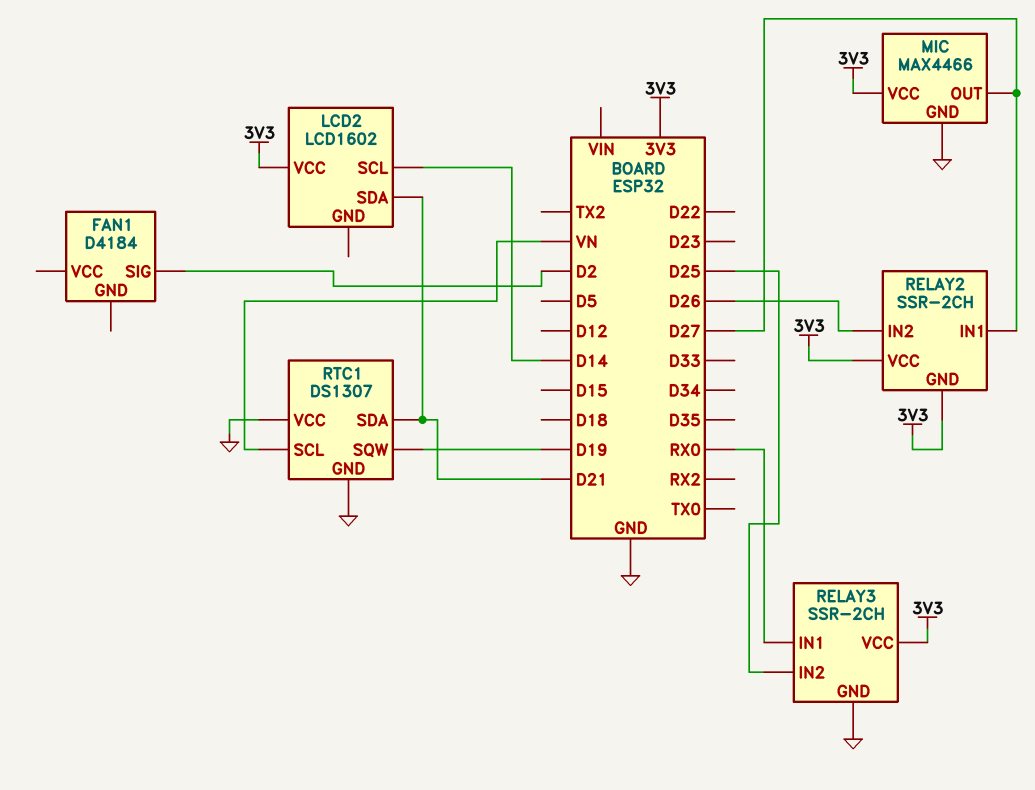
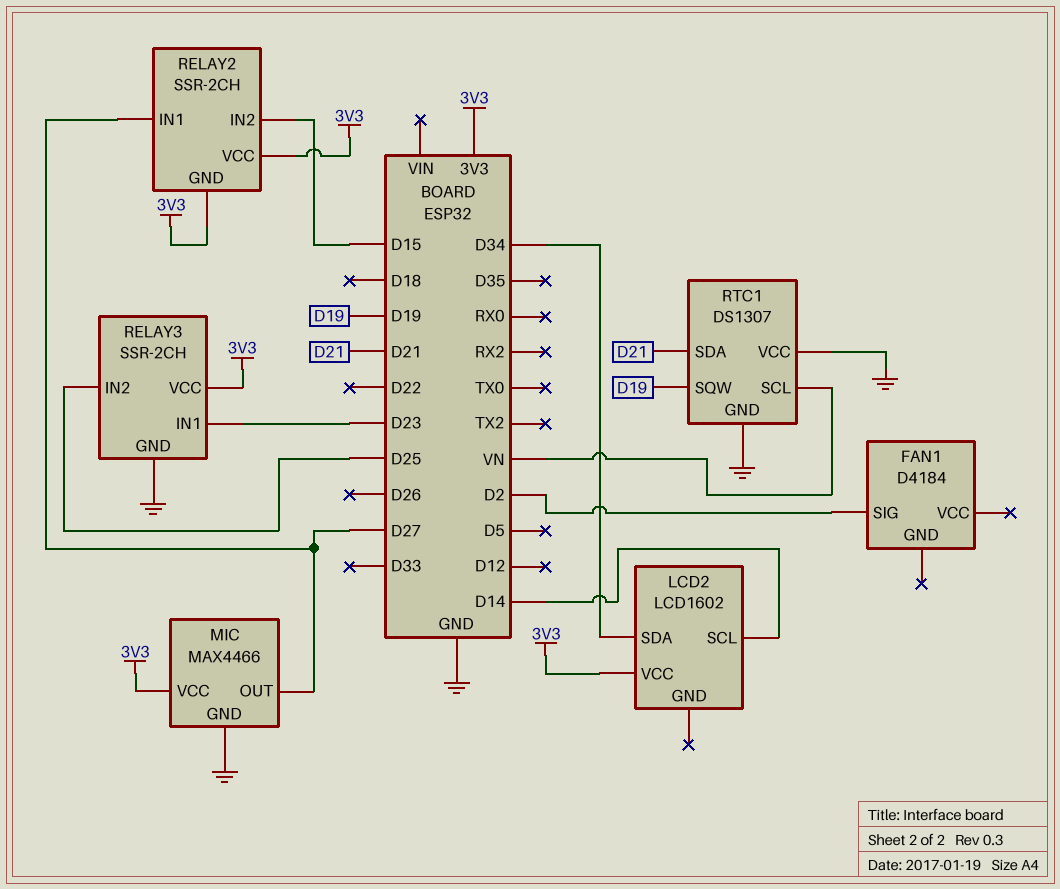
LCD2 pin SDA: D21 -> D34
RELAY2 pin IN2: D26 -> D15
RELAY3 pin IN1: RX0 -> D23

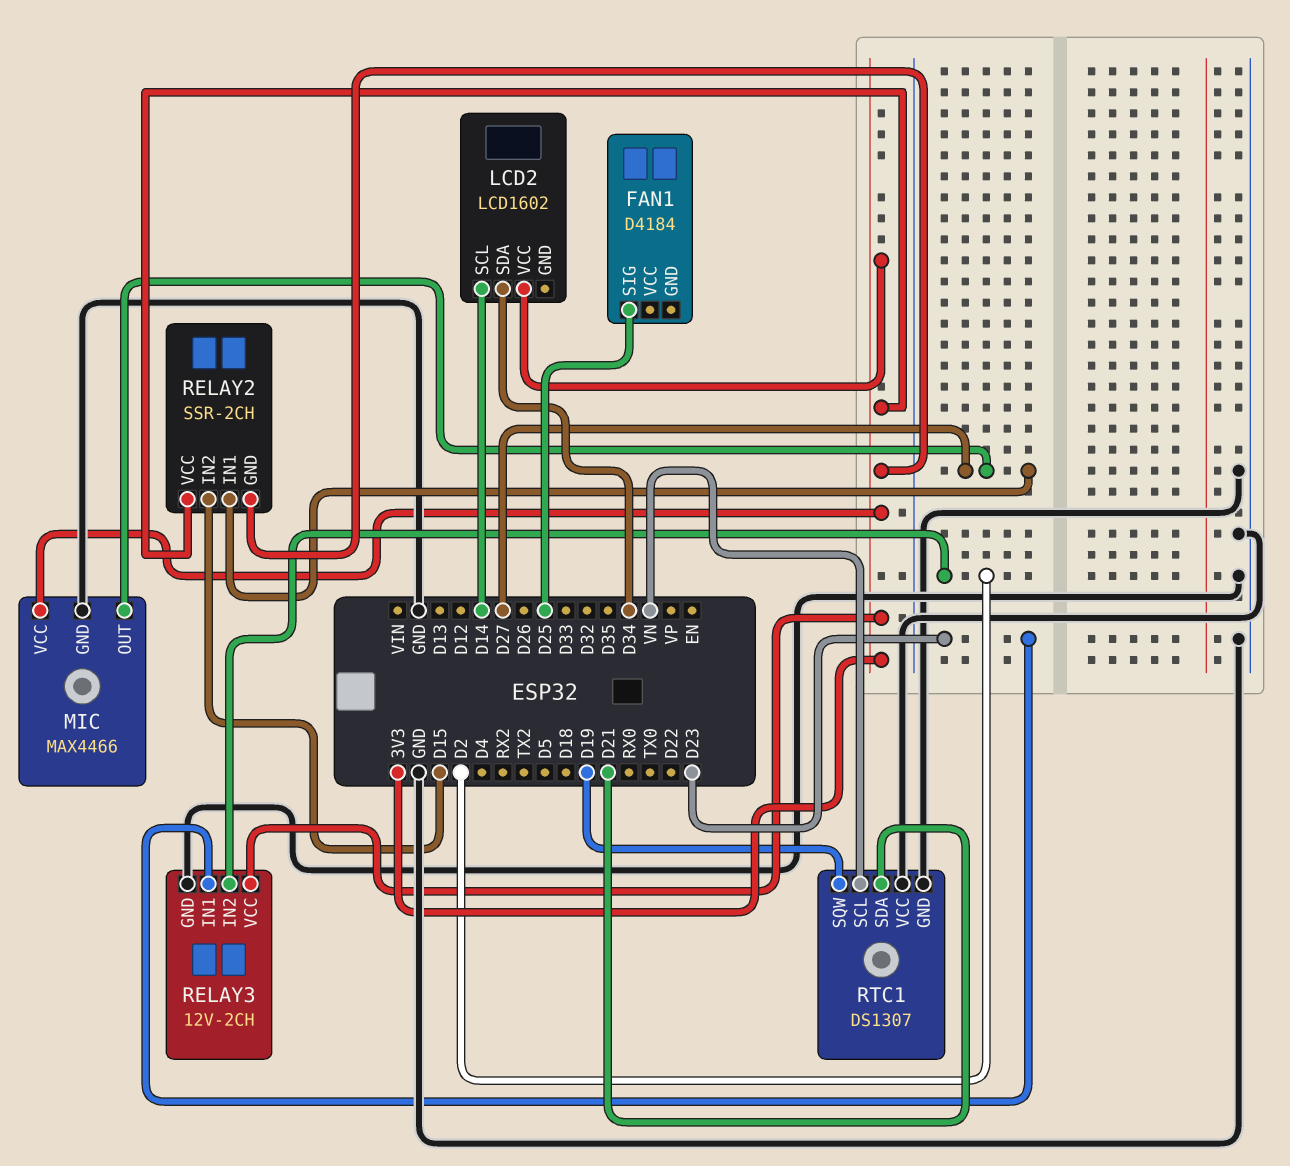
FAN1 pin SIG: D2 -> D25
RELAY3: SSR-2CH -> 12V-2CH
RELAY3 pin IN2: D25 -> D2

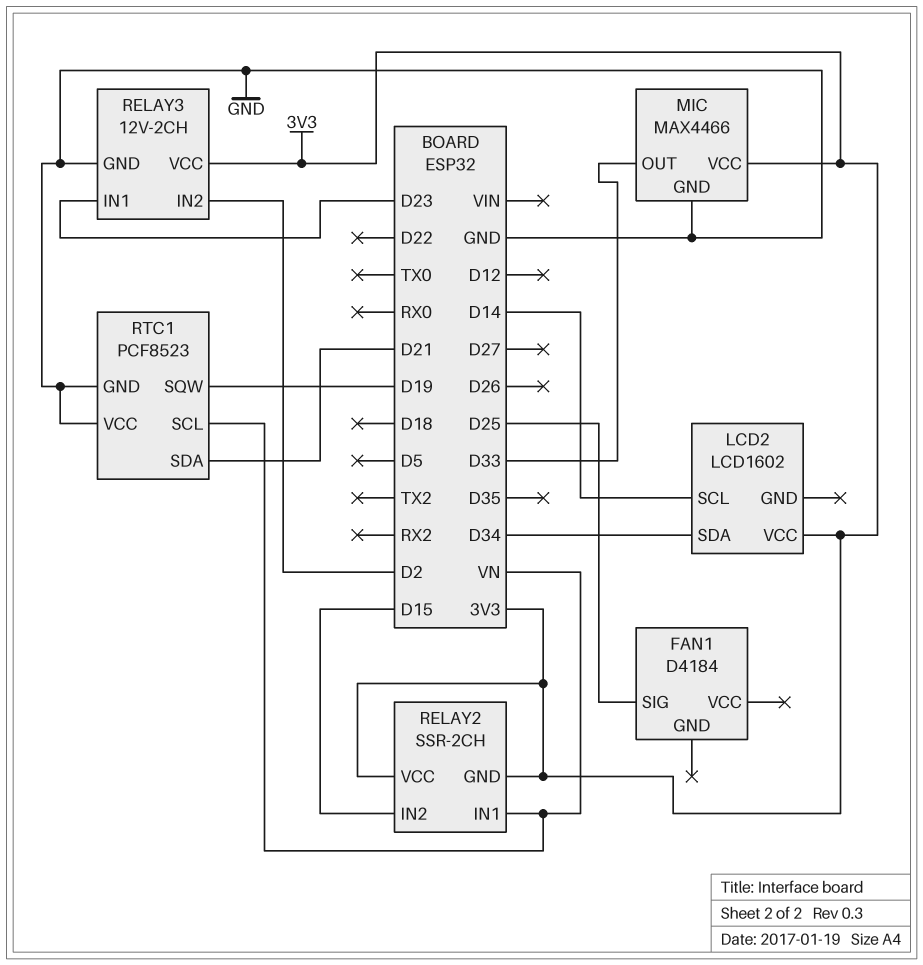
MIC pin OUT: D27 -> D33
RELAY2 pin IN1: D27 -> VN
RTC1: DS1307 -> PCF8523

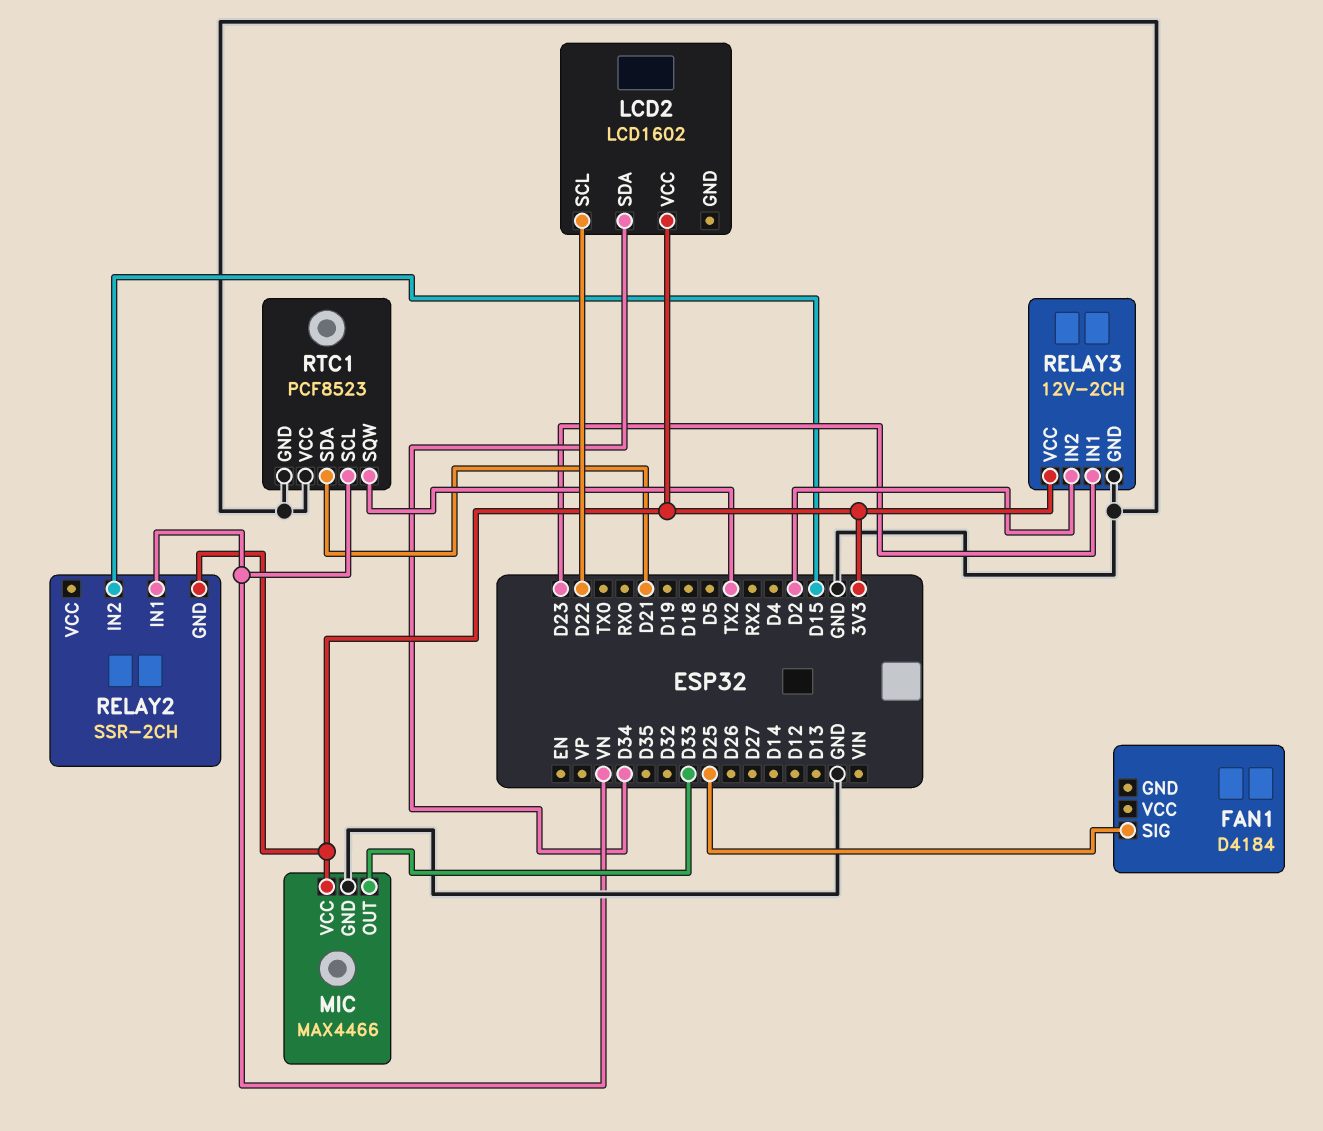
LCD2 pin SCL: D14 -> D22
RELAY2 pin VCC: 3V3 -> none
RTC1 pin SQW: D19 -> TX2

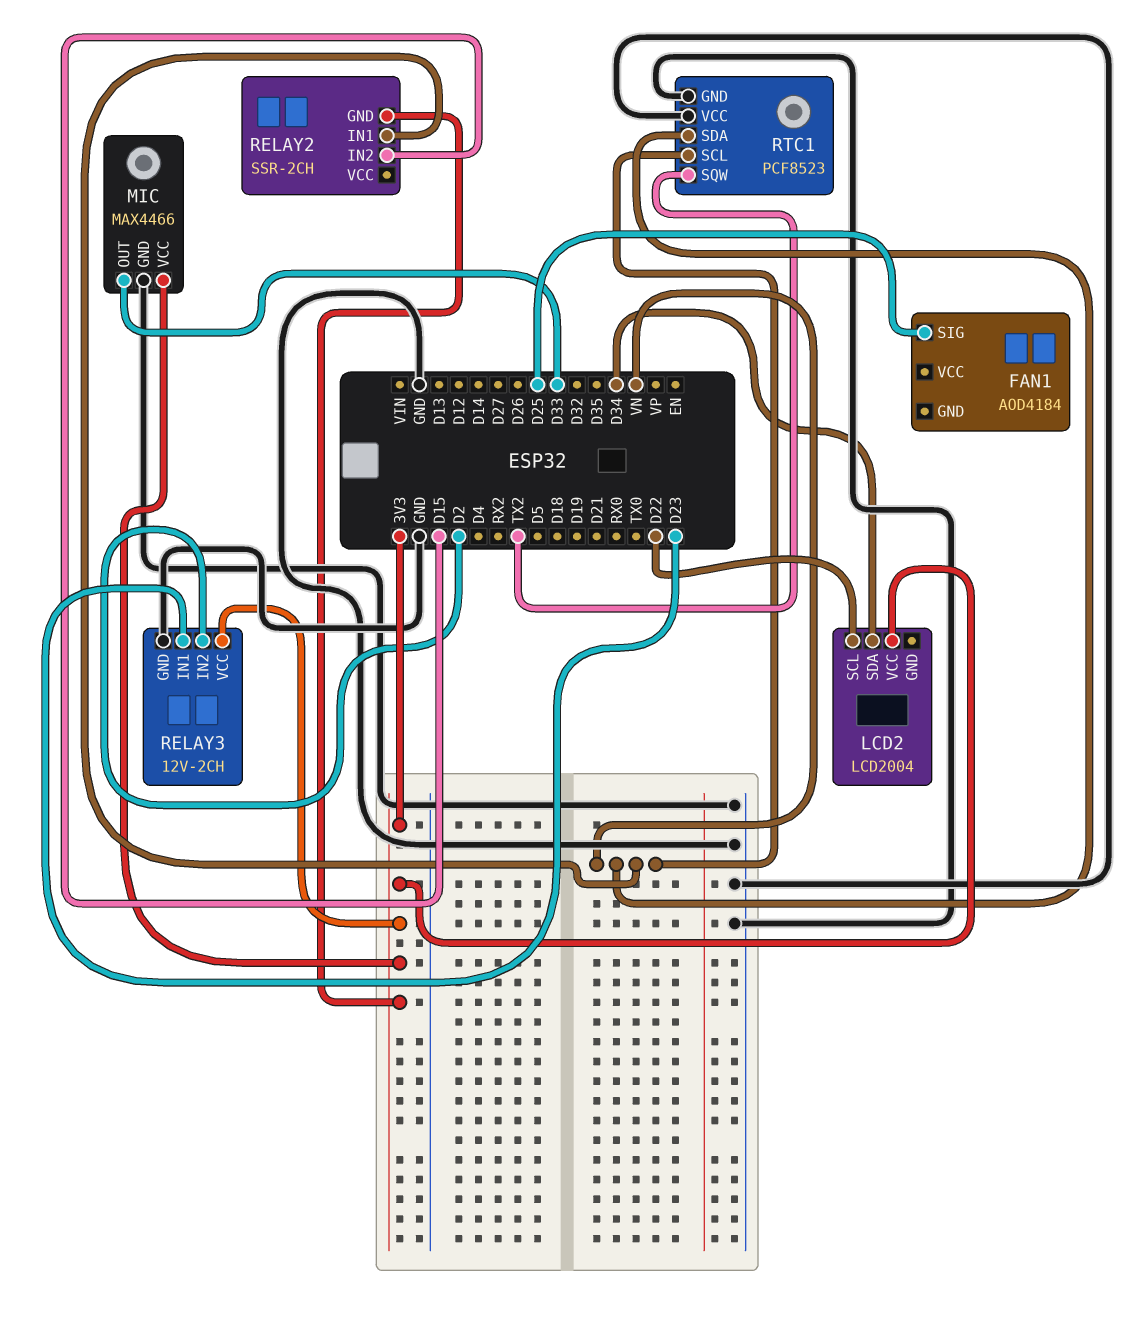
FAN1: D4184 -> AOD4184
LCD2: LCD1602 -> LCD2004
RTC1 pin SDA: D21 -> VN

